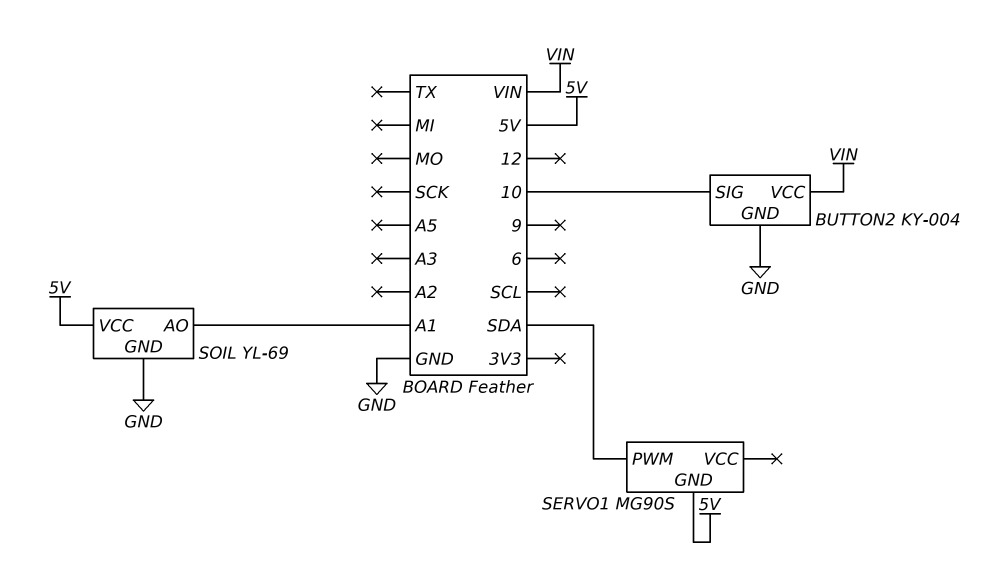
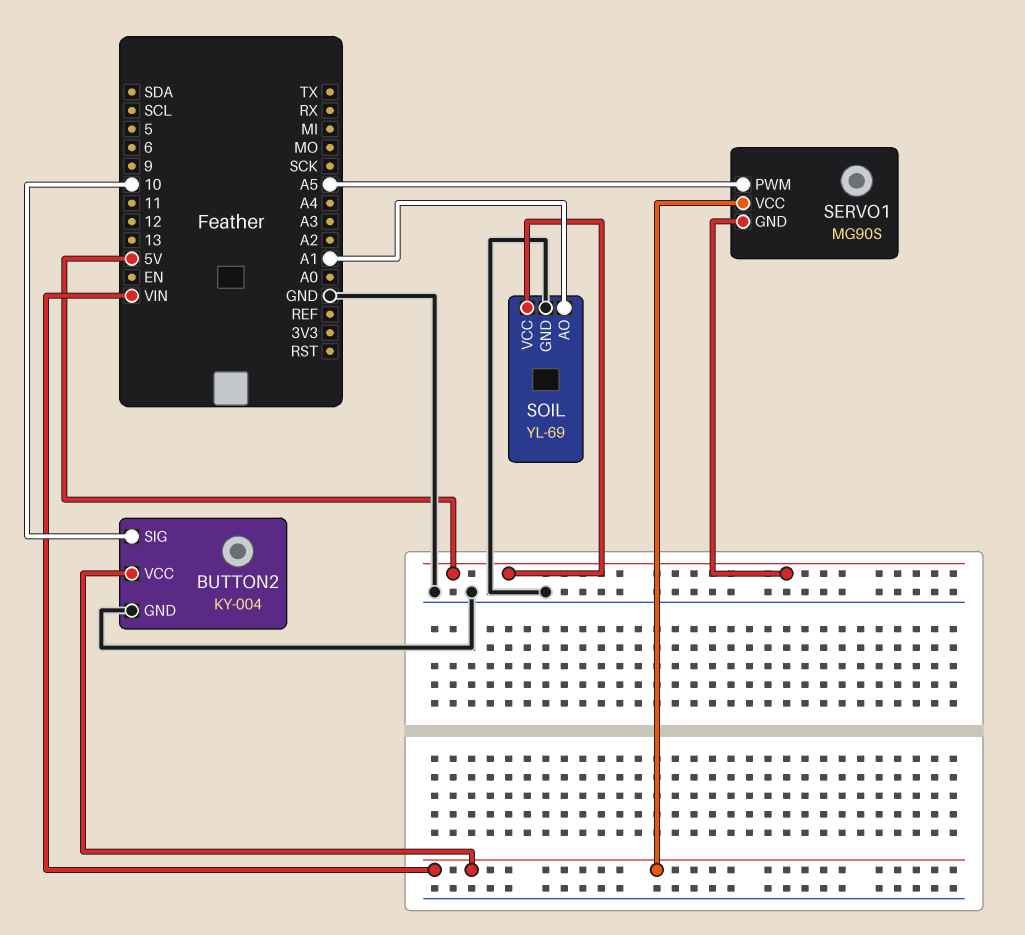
SERVO1 pin PWM: SDA -> A5
SERVO1 pin VCC: none -> VIN

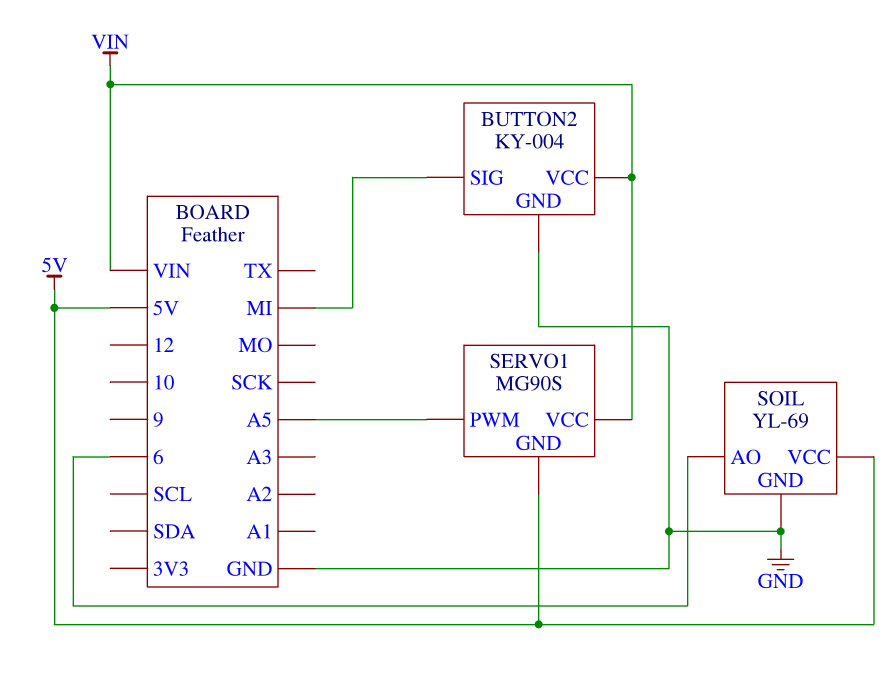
BUTTON2 pin SIG: 10 -> MI
SOIL pin AO: A1 -> 6

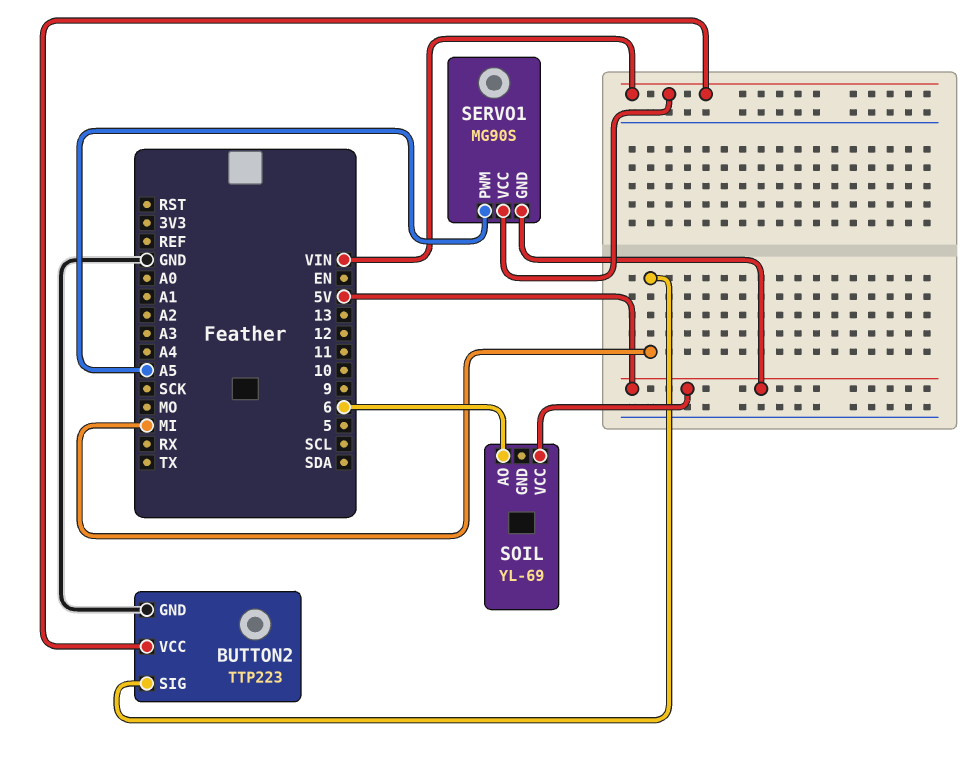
BUTTON2: KY-004 -> TTP223
SOIL pin GND: GND -> none

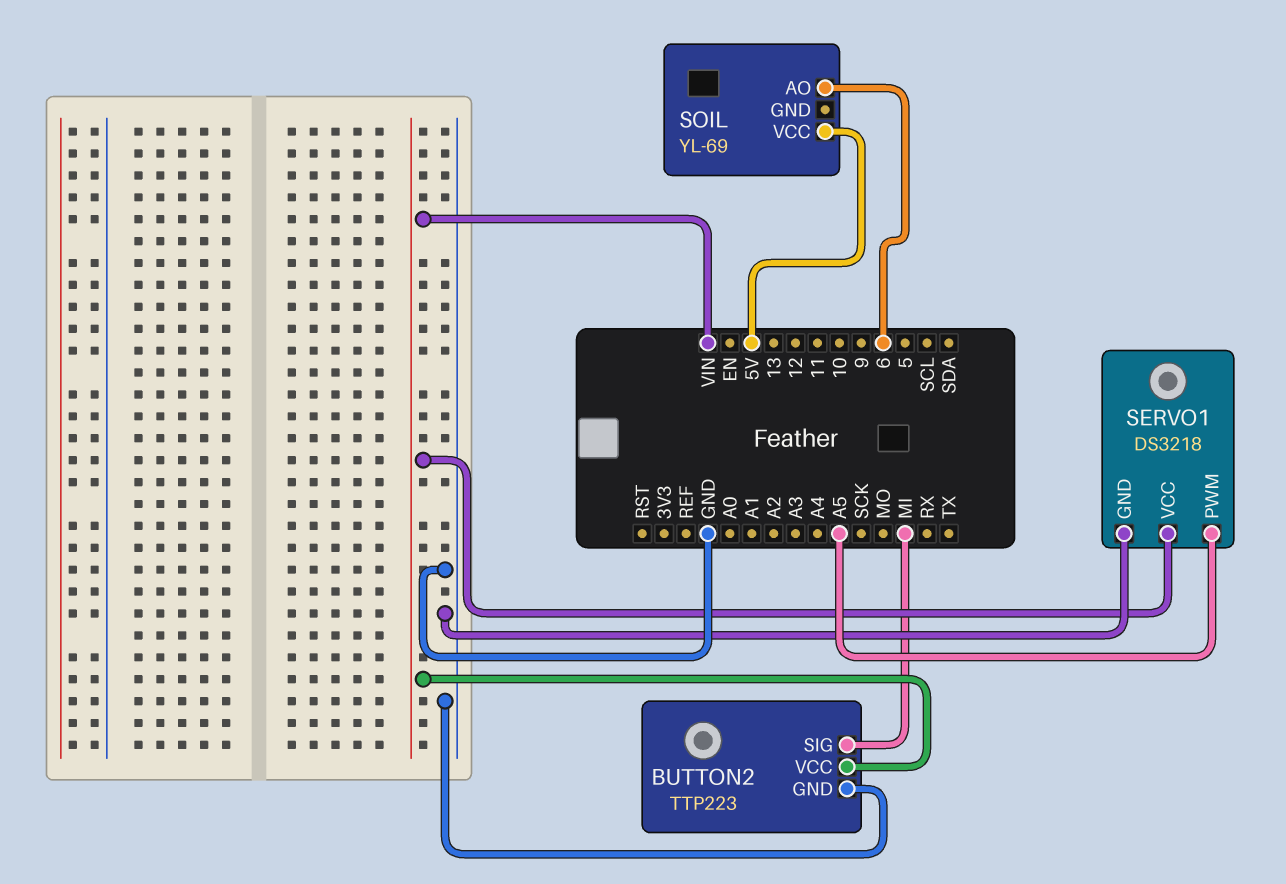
SERVO1: MG90S -> DS3218
SERVO1 pin GND: 5V -> GND

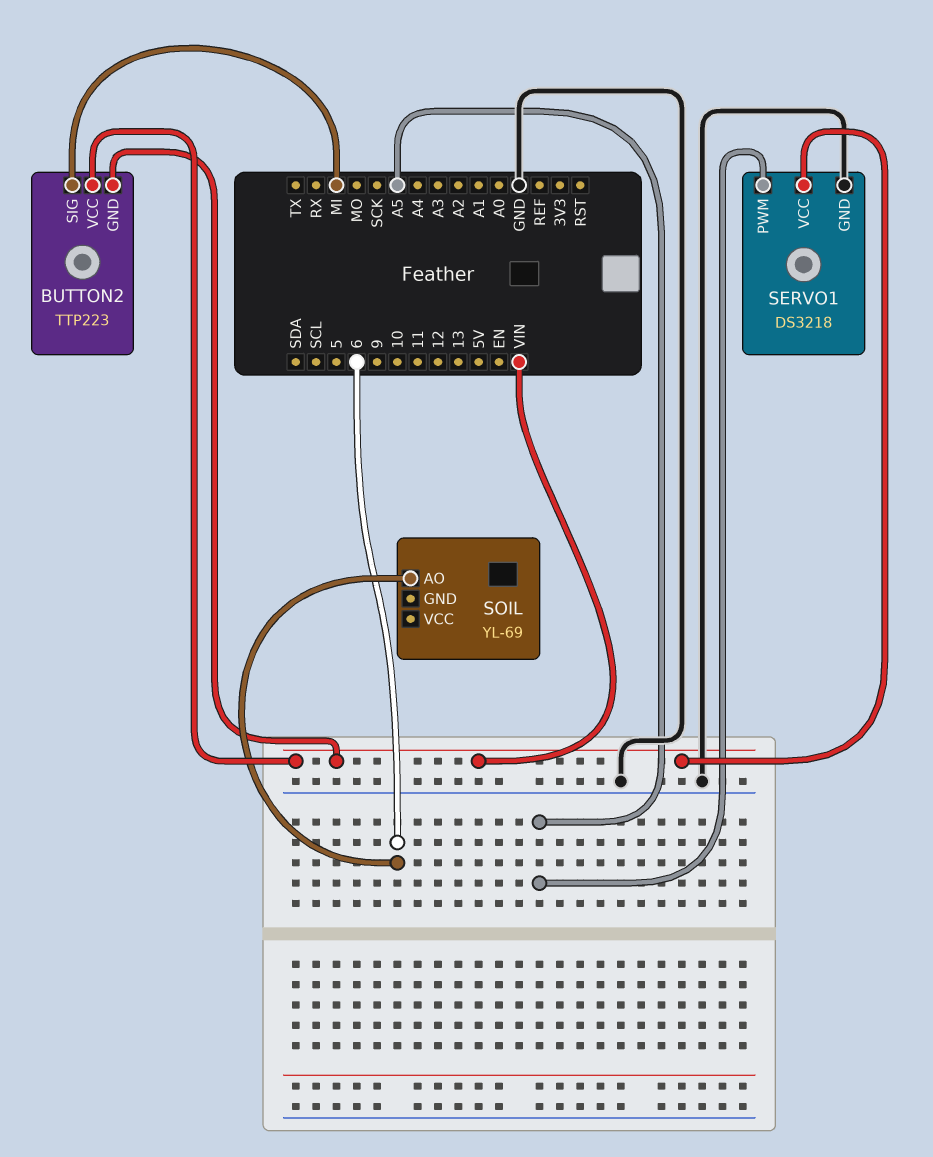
BUTTON2 pin GND: GND -> VIN
SOIL pin VCC: 5V -> none

